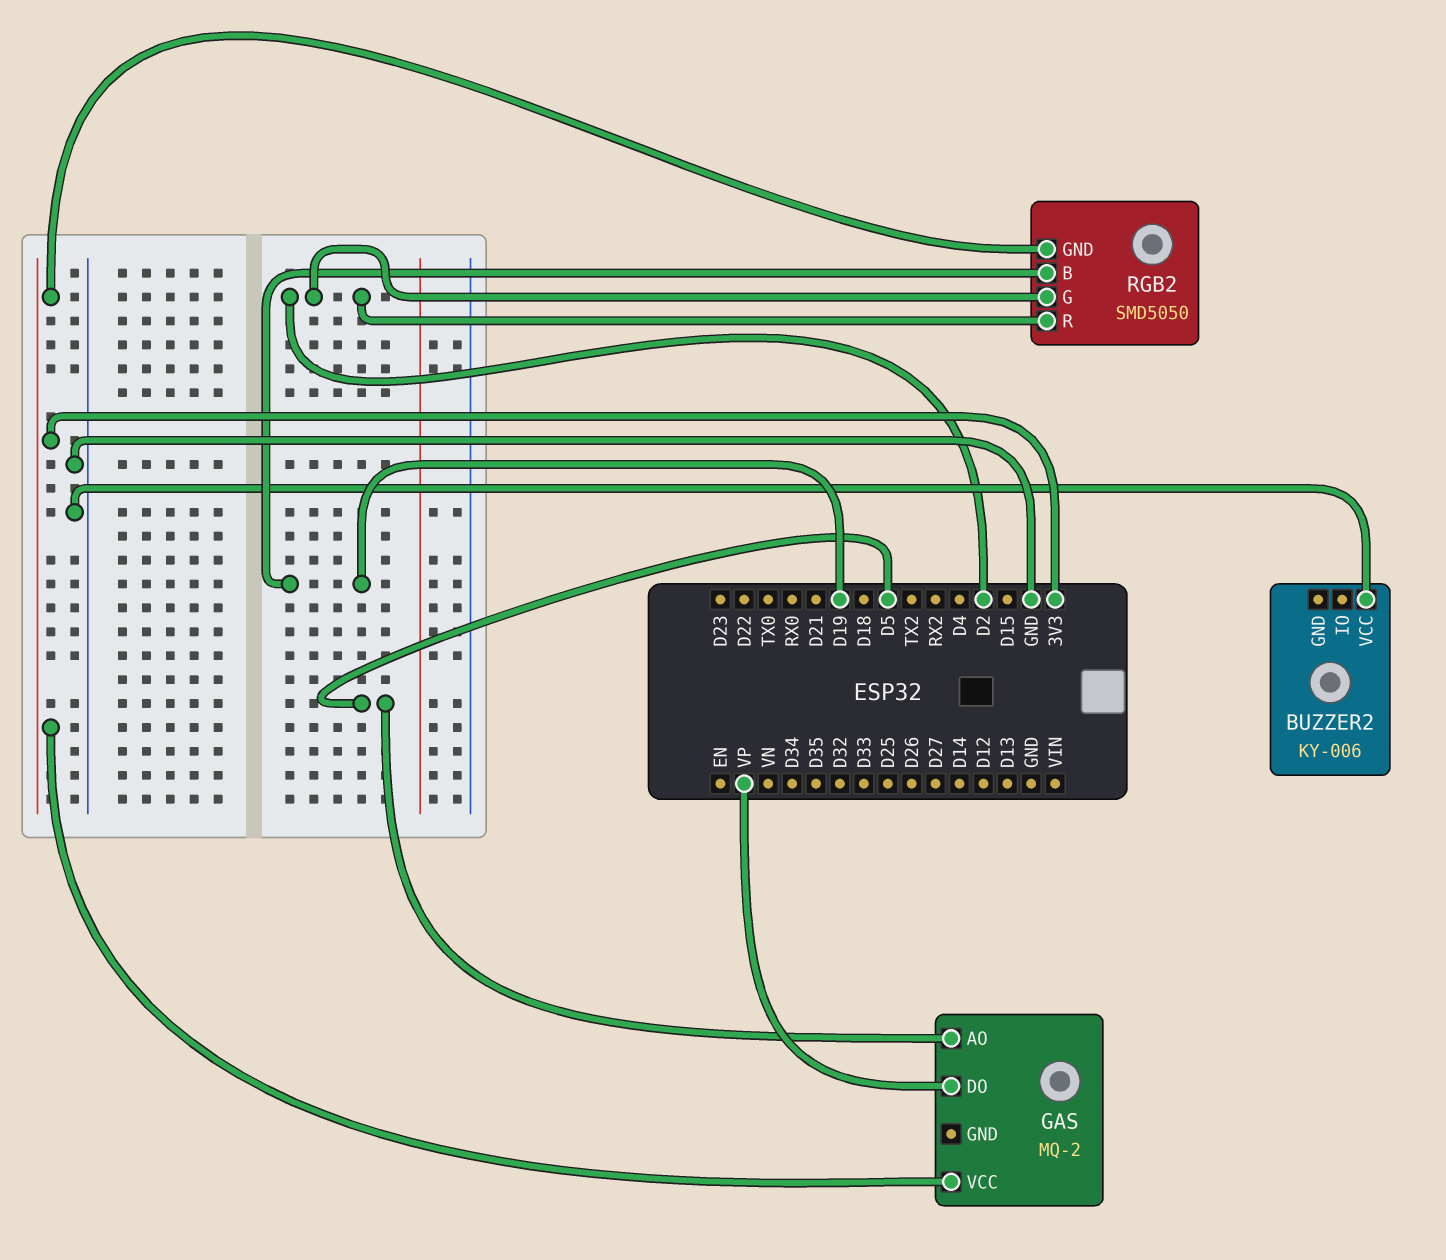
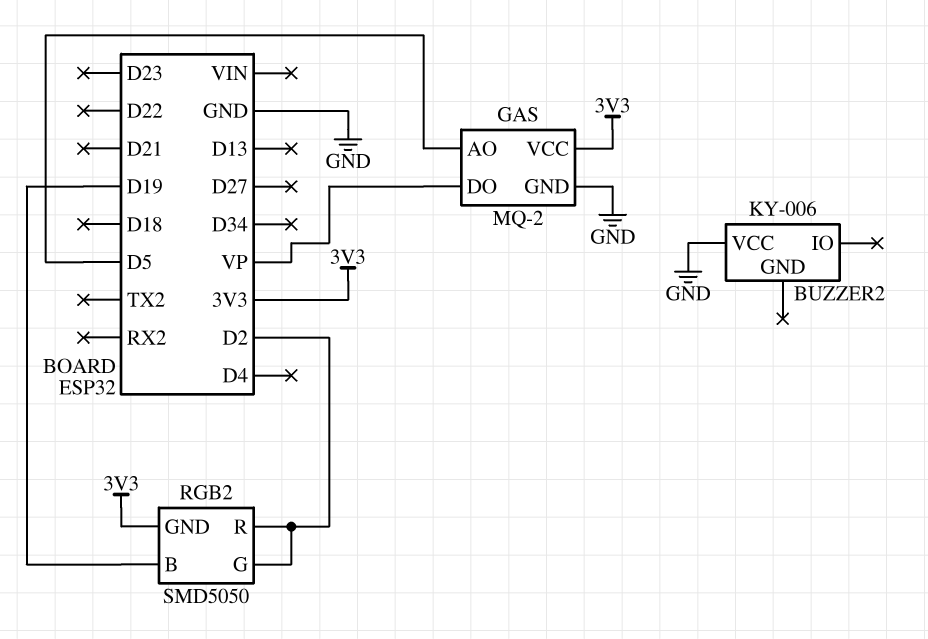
GAS pin GND: none -> GND

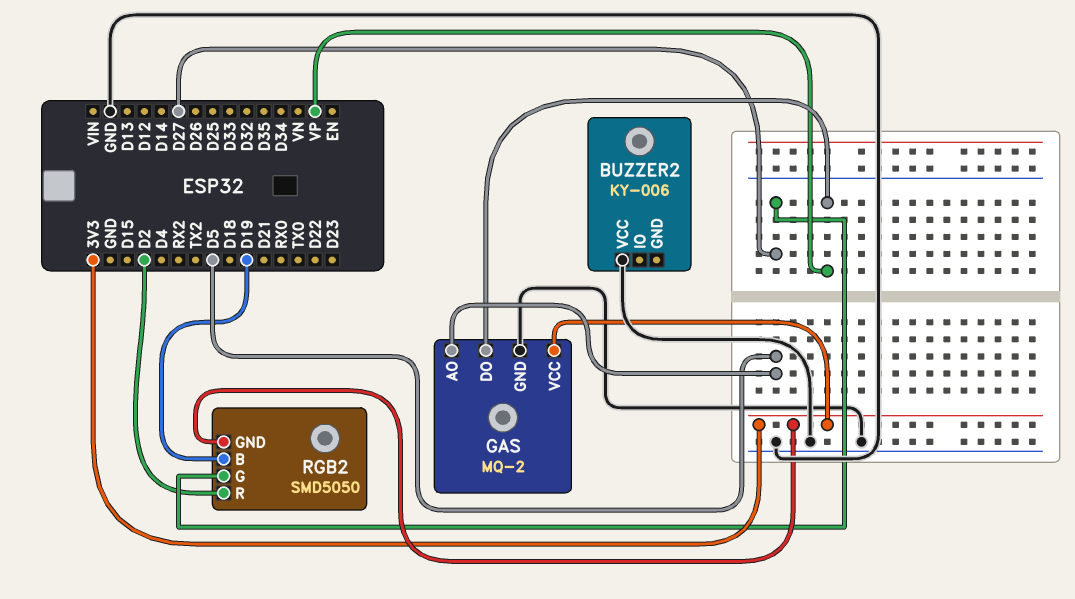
RGB2 pin G: D2 -> D27

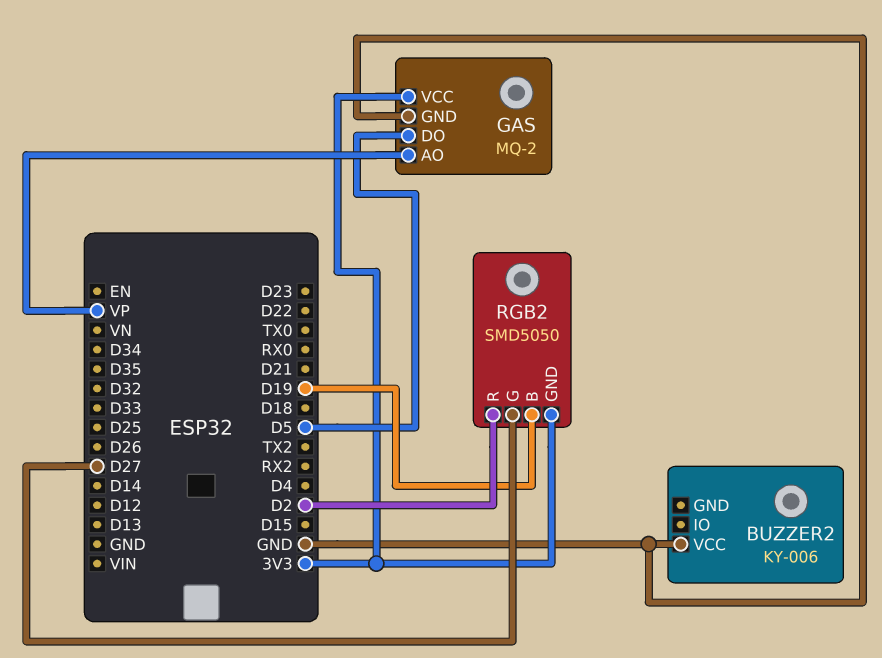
GAS pin AO: D5 -> VP
GAS pin DO: VP -> D5

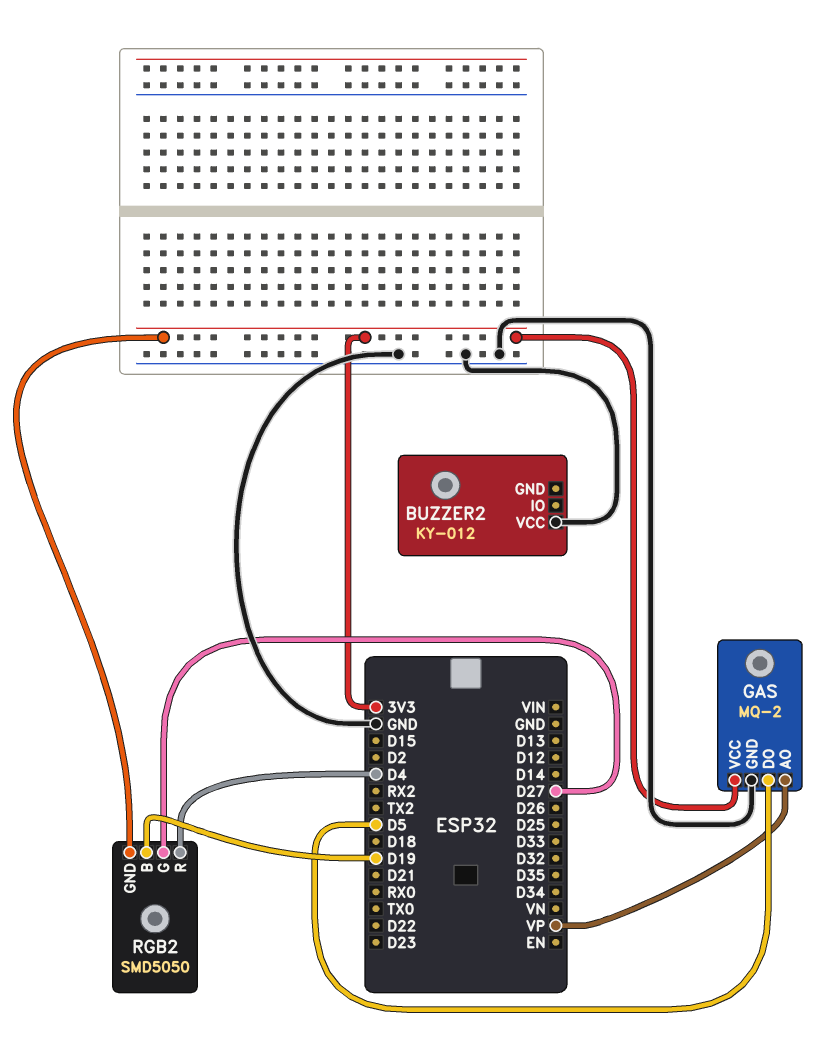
BUZZER2: KY-006 -> KY-012
RGB2 pin R: D2 -> D4

